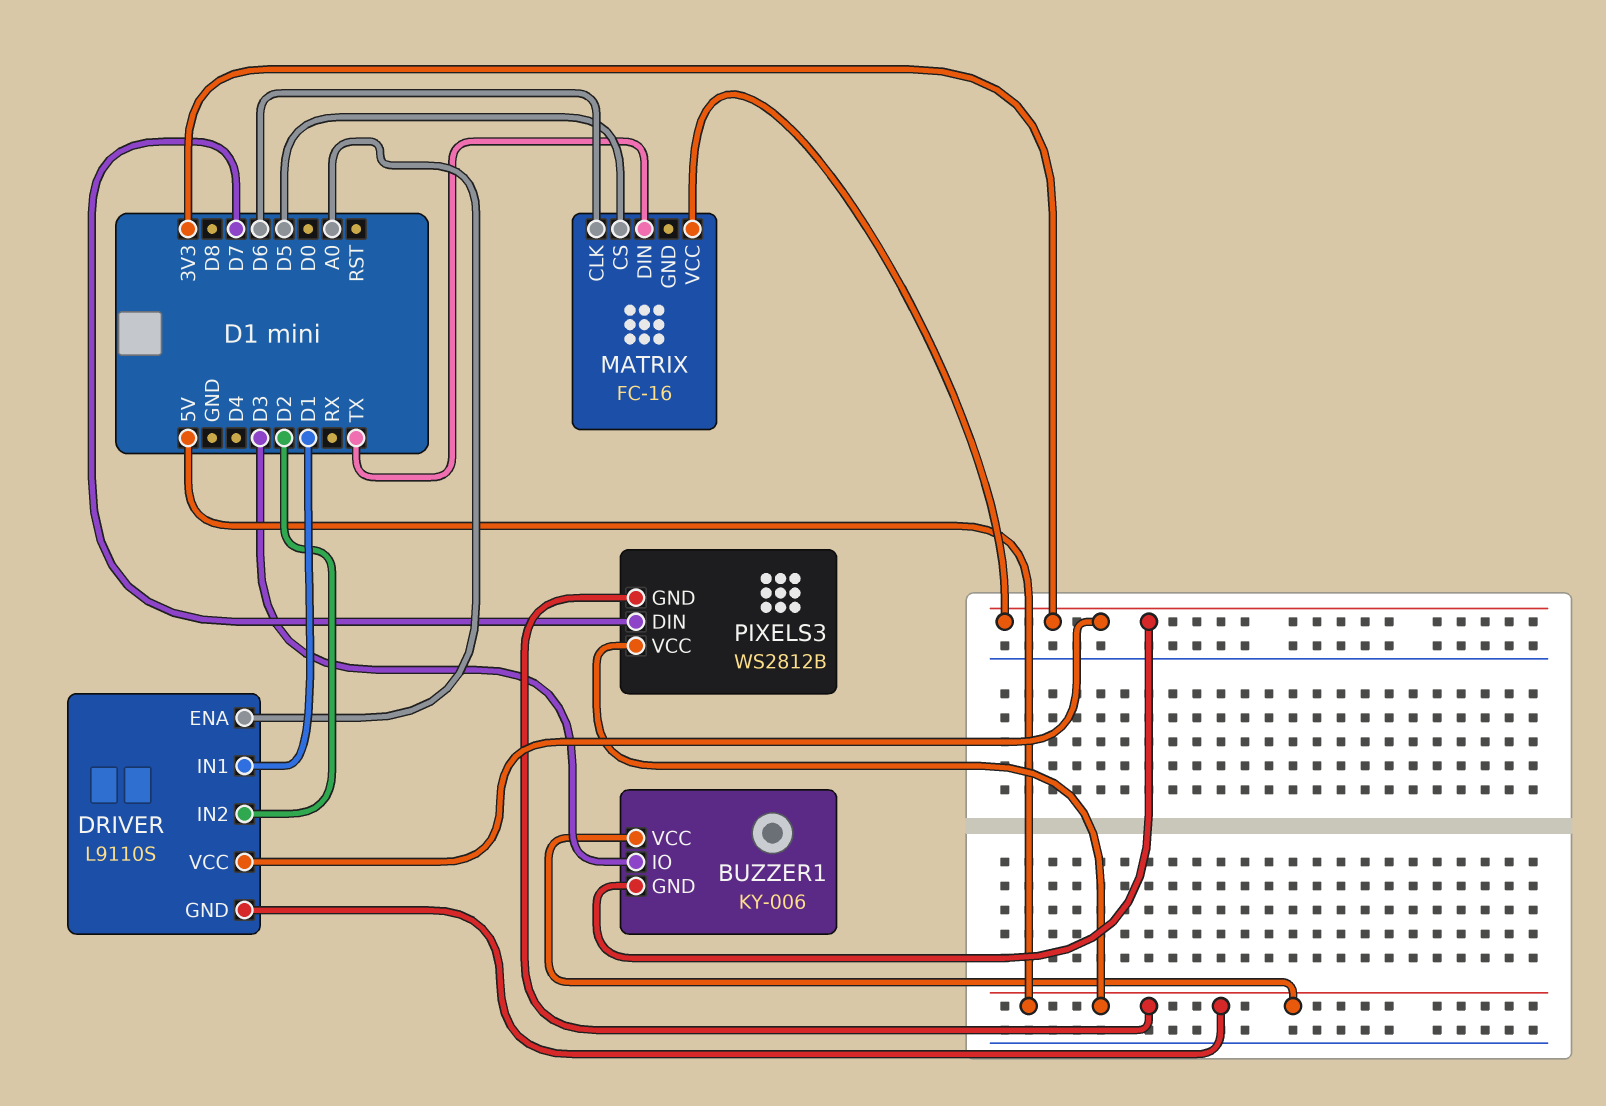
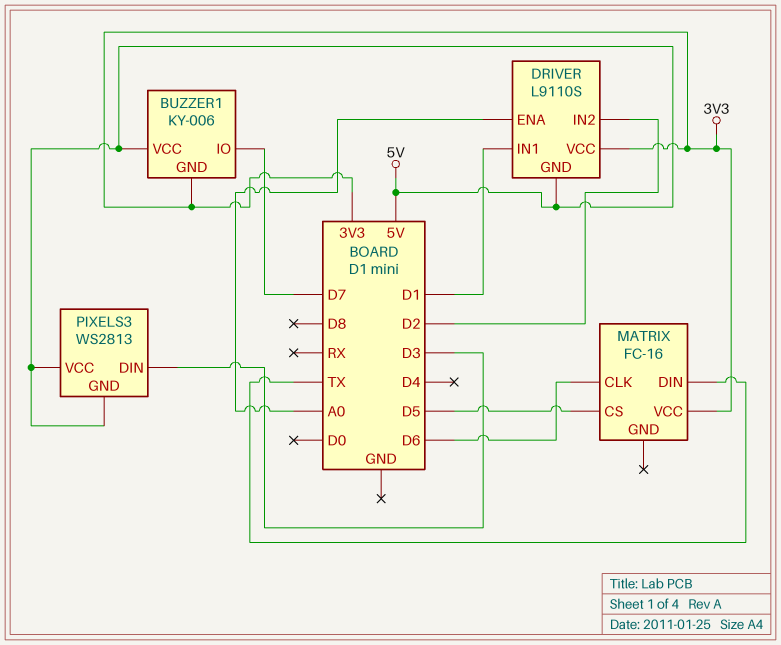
BUZZER1 pin IO: D3 -> D7
PIXELS3: WS2812B -> WS2813
PIXELS3 pin DIN: D7 -> D3

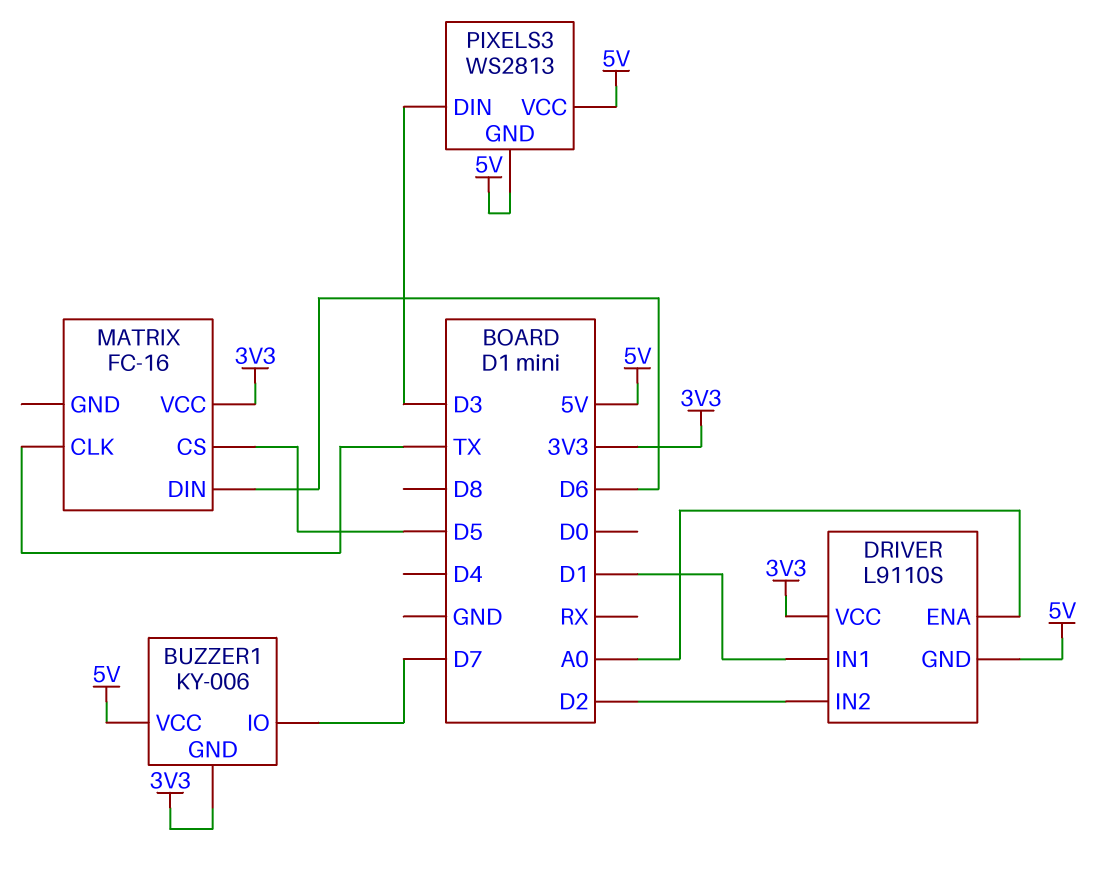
MATRIX pin CLK: D6 -> TX
MATRIX pin DIN: TX -> D6

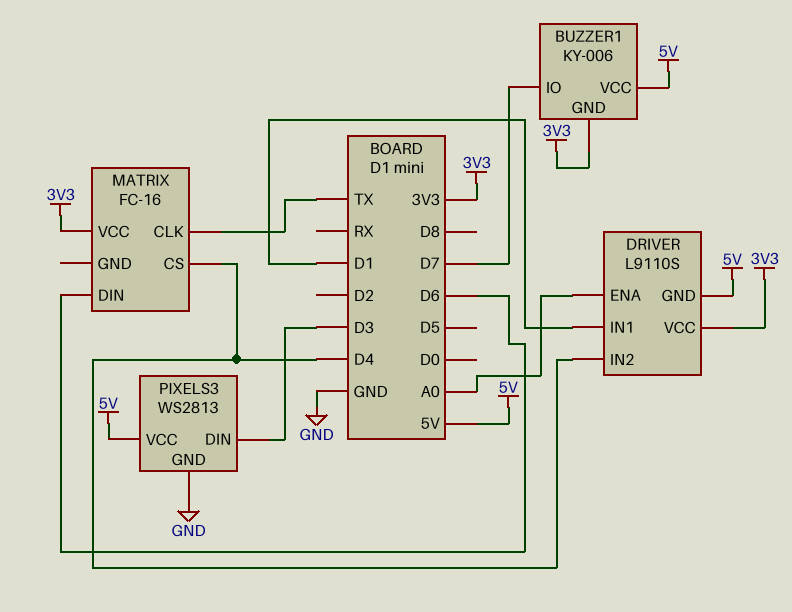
DRIVER pin IN2: D2 -> D4
MATRIX pin CS: D5 -> D4
PIXELS3 pin GND: 5V -> GND

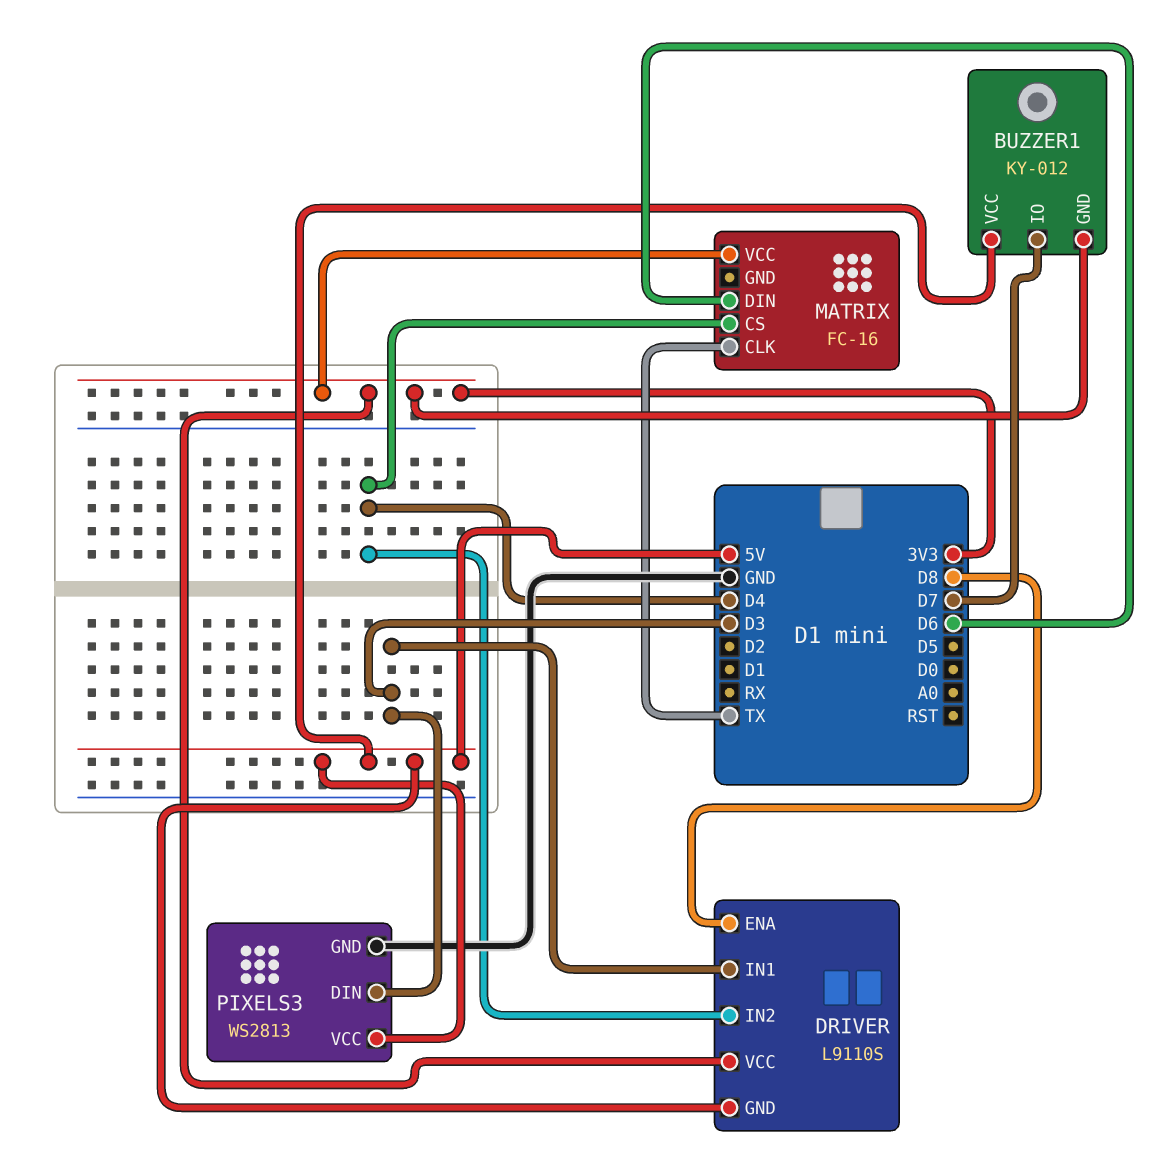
BUZZER1: KY-006 -> KY-012
DRIVER pin ENA: A0 -> D8
DRIVER pin IN1: D1 -> D3

